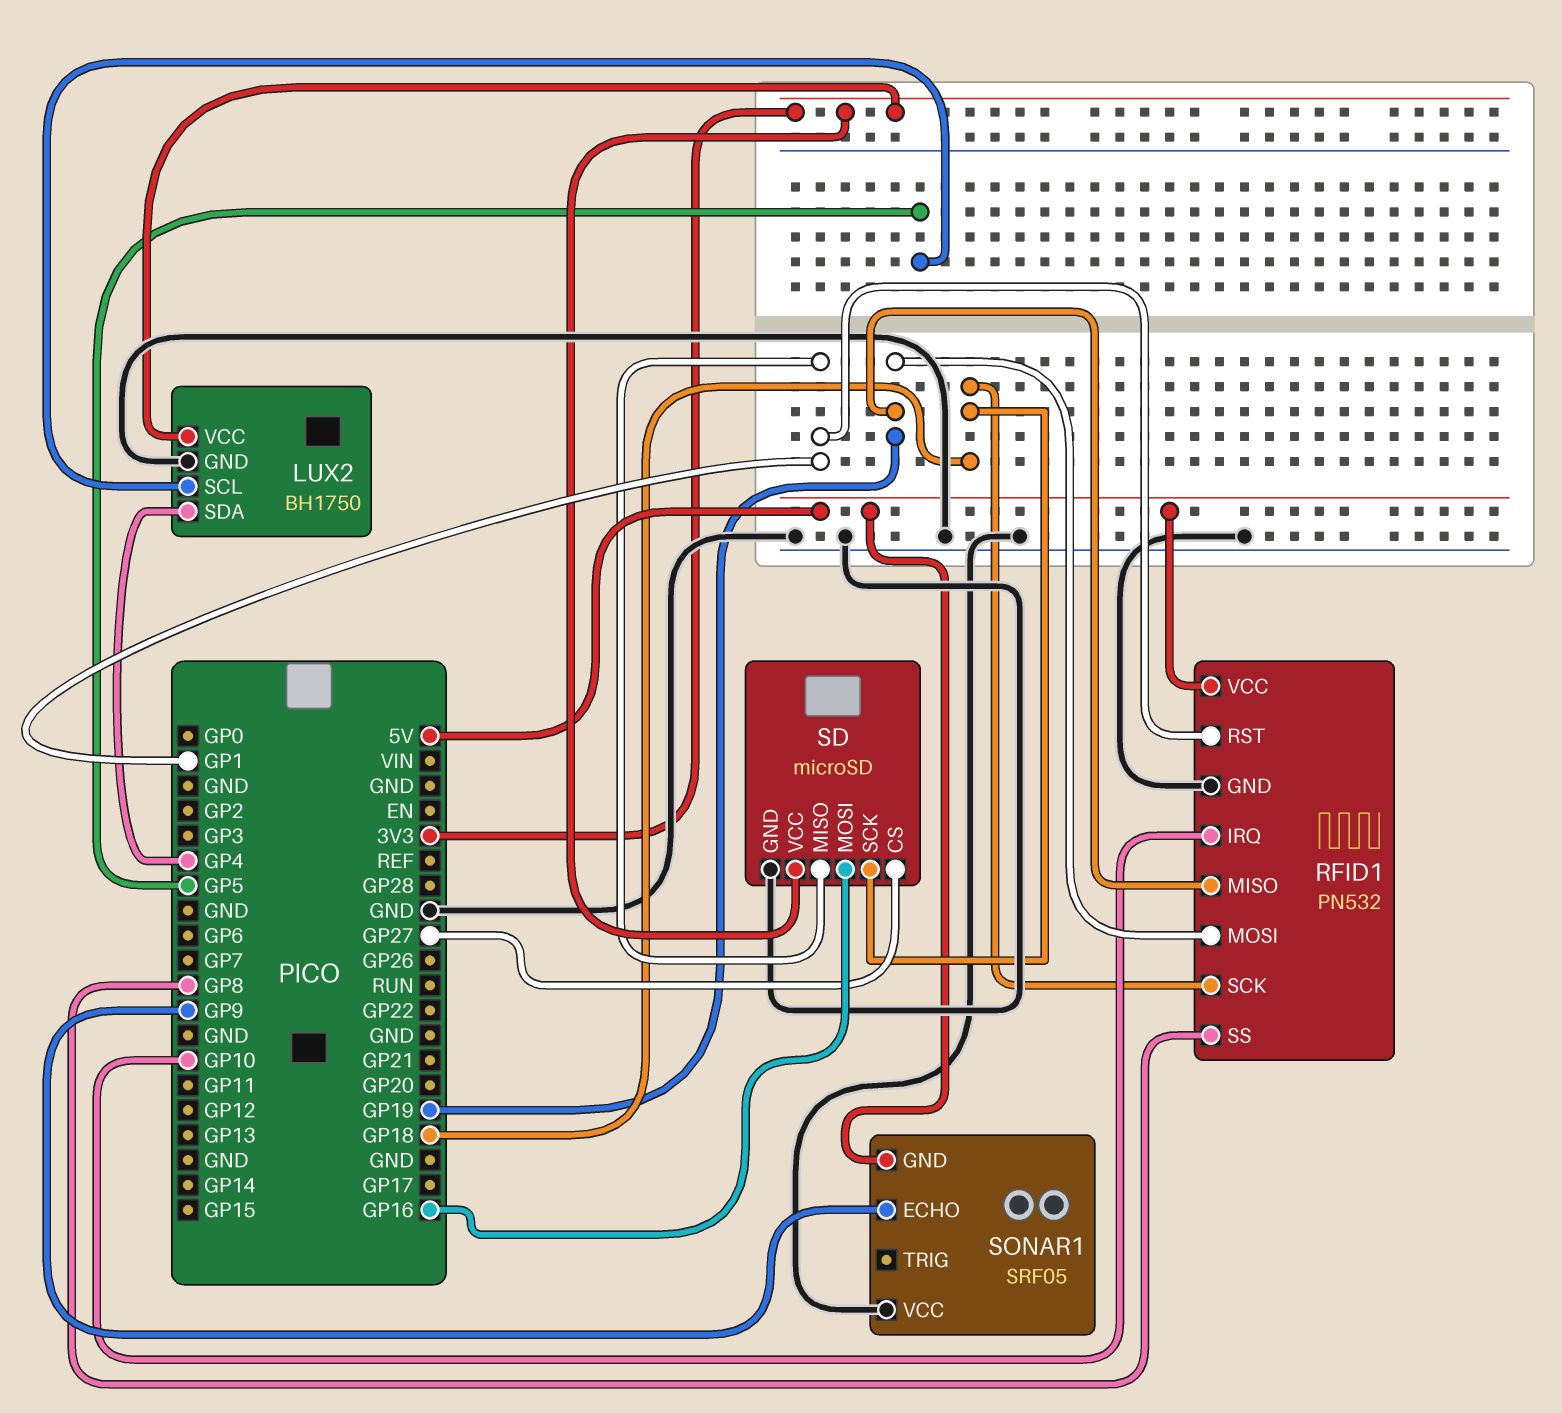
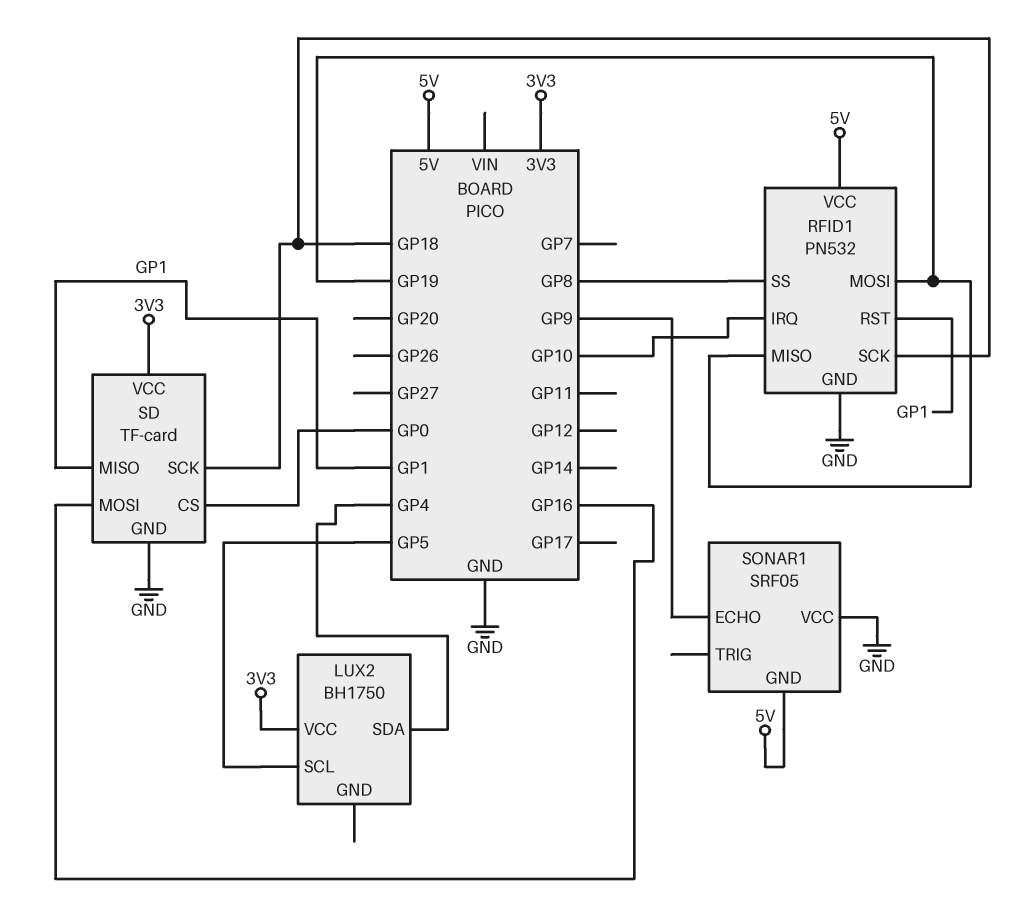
LUX2 pin GND: GND -> none
SD: microSD -> TF-card
SD pin CS: GP27 -> GP0

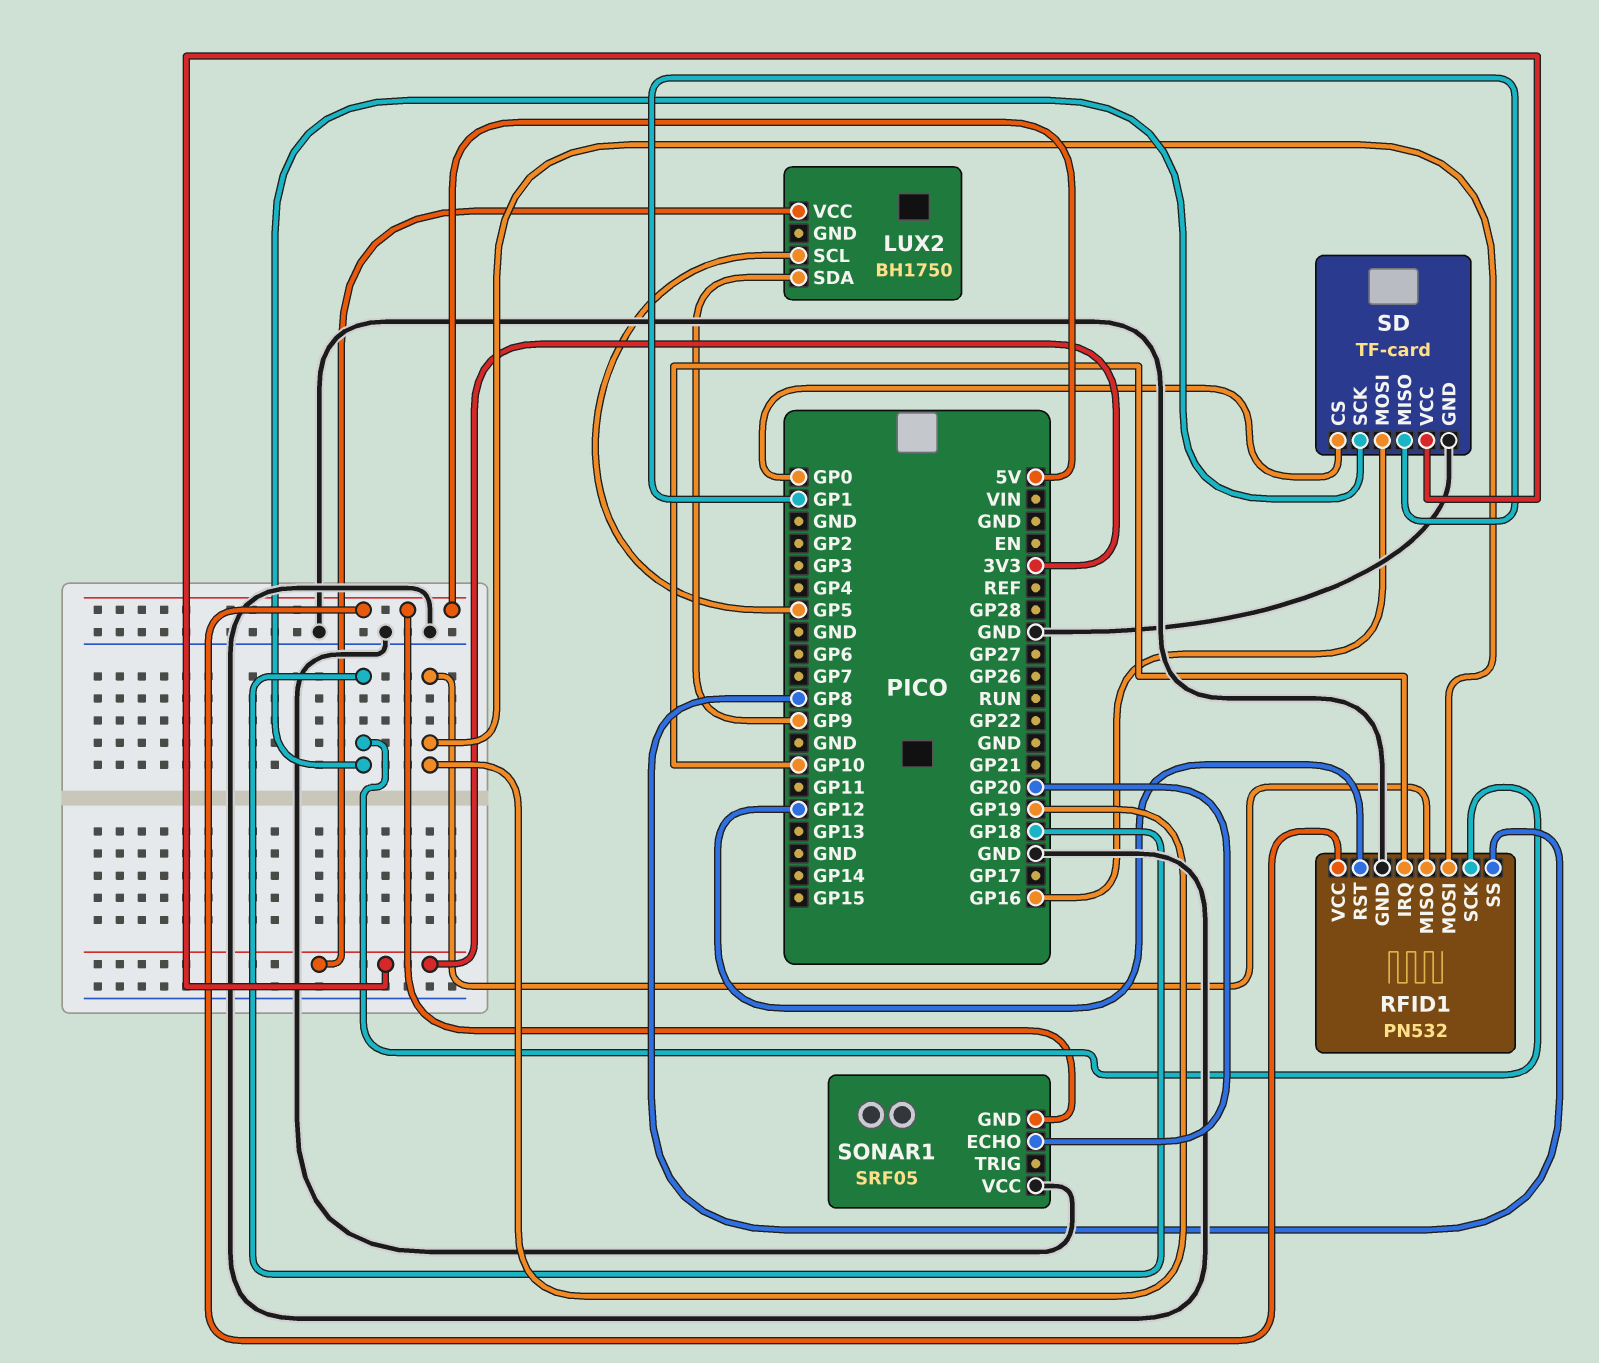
LUX2 pin SDA: GP4 -> GP9
RFID1 pin RST: GP1 -> GP12
SONAR1 pin ECHO: GP9 -> GP20

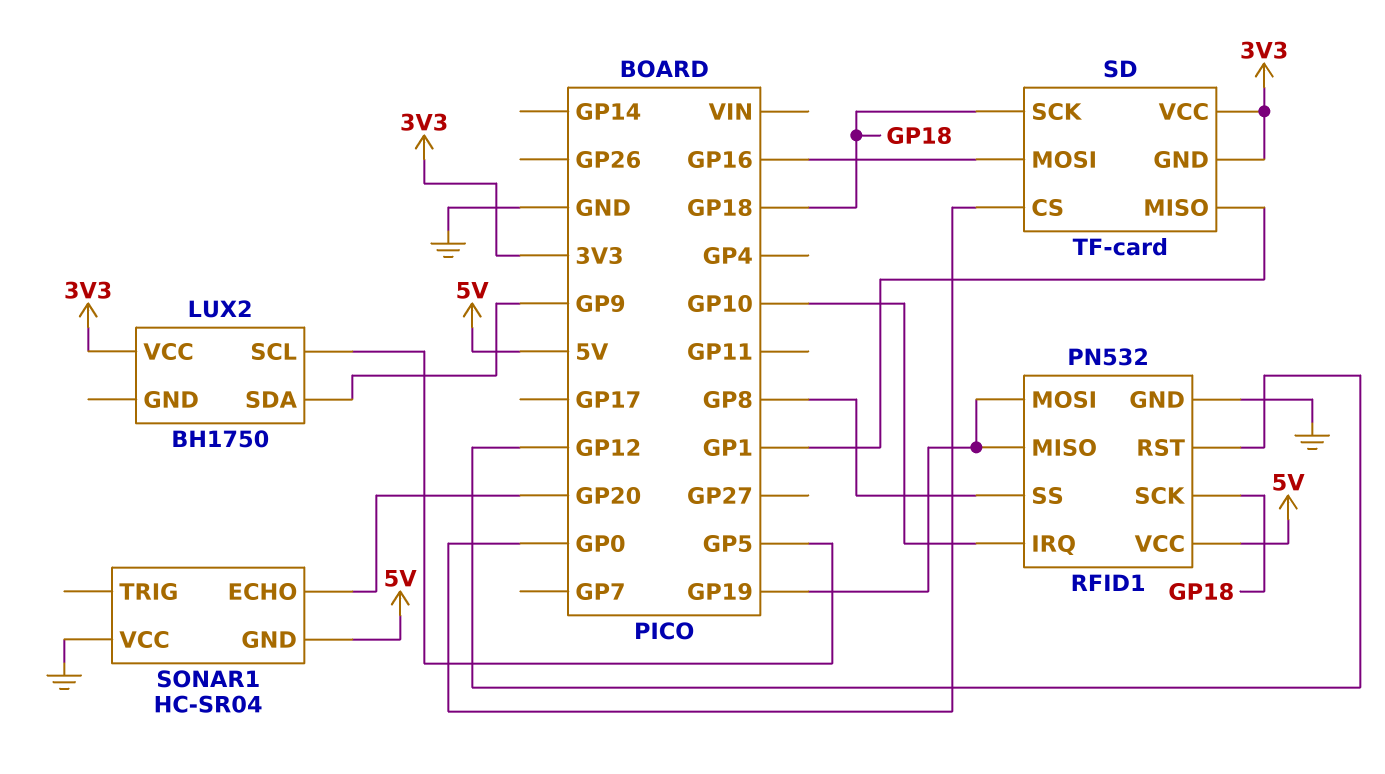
SD pin GND: GND -> 3V3
SONAR1: SRF05 -> HC-SR04

